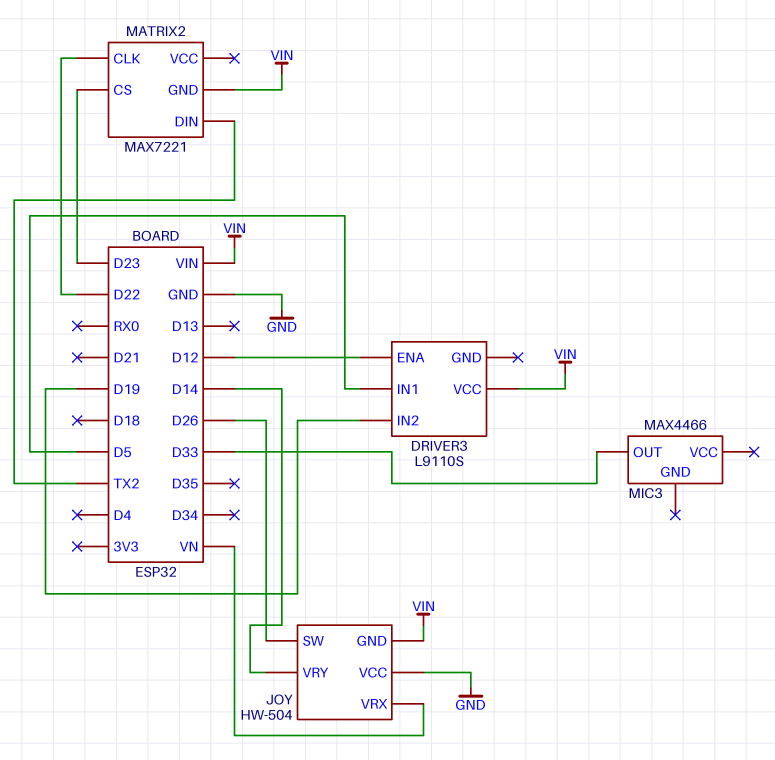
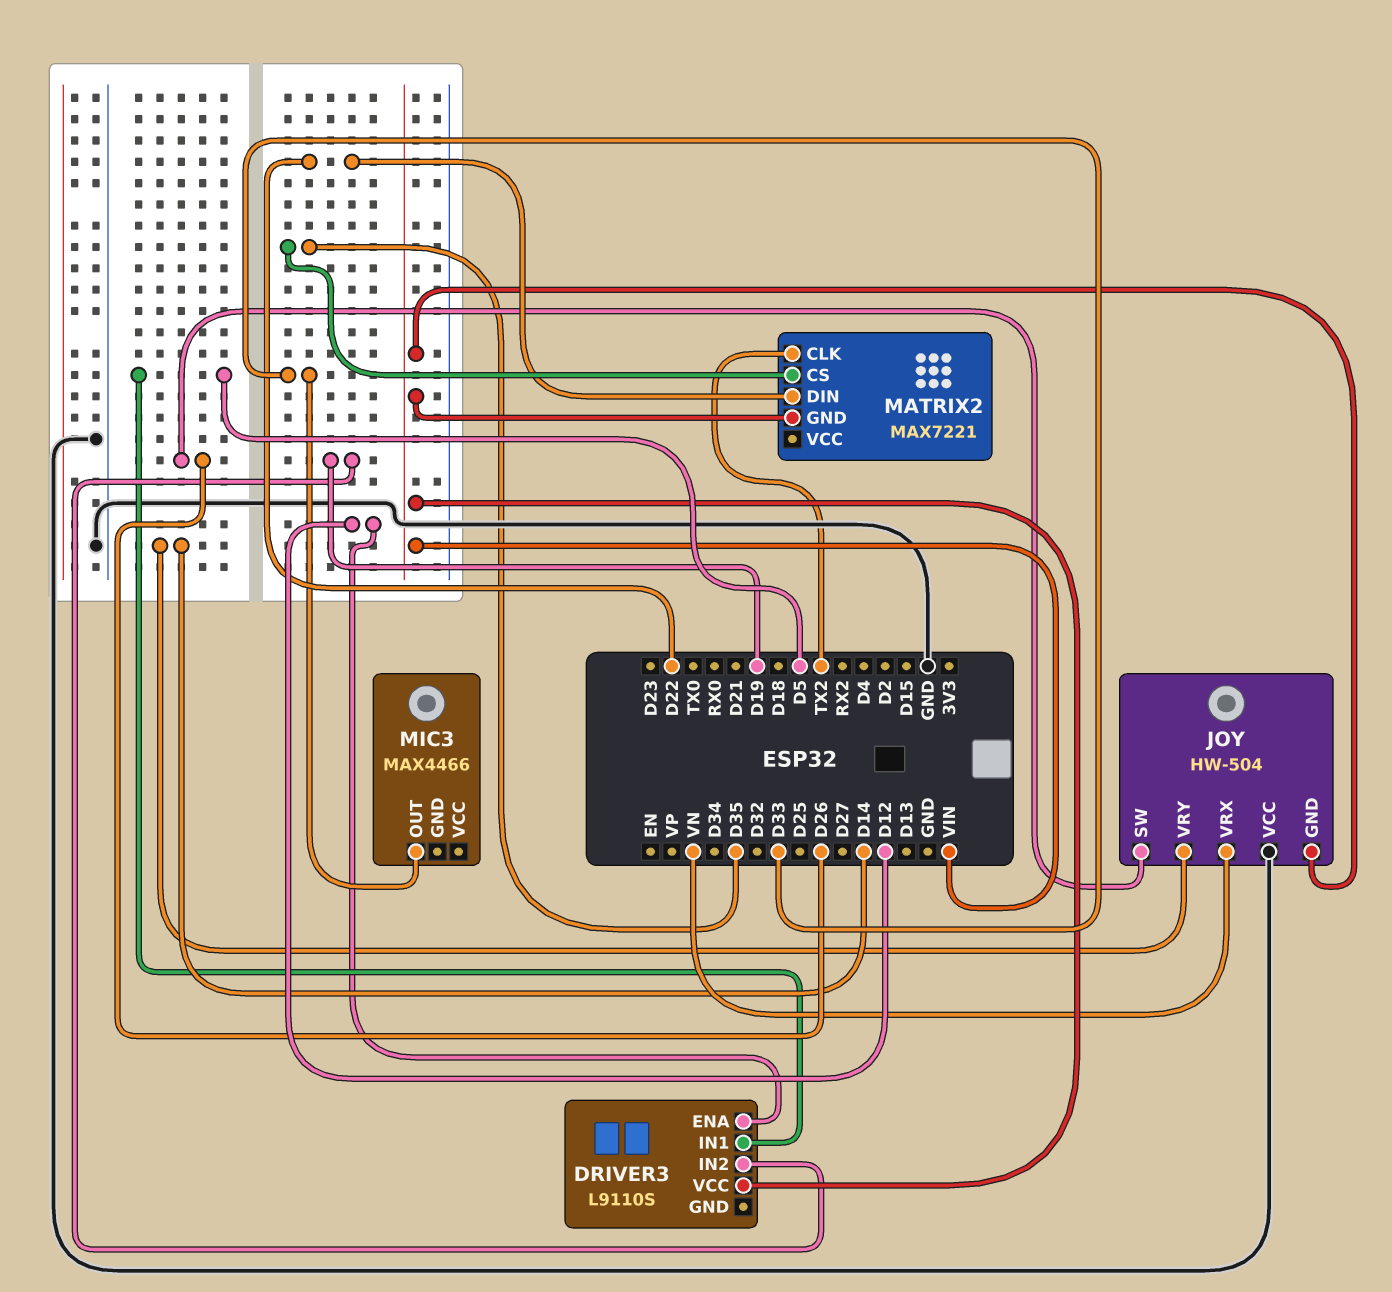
MATRIX2 pin CLK: D22 -> TX2
MATRIX2 pin CS: D23 -> D35
MATRIX2 pin DIN: TX2 -> D22

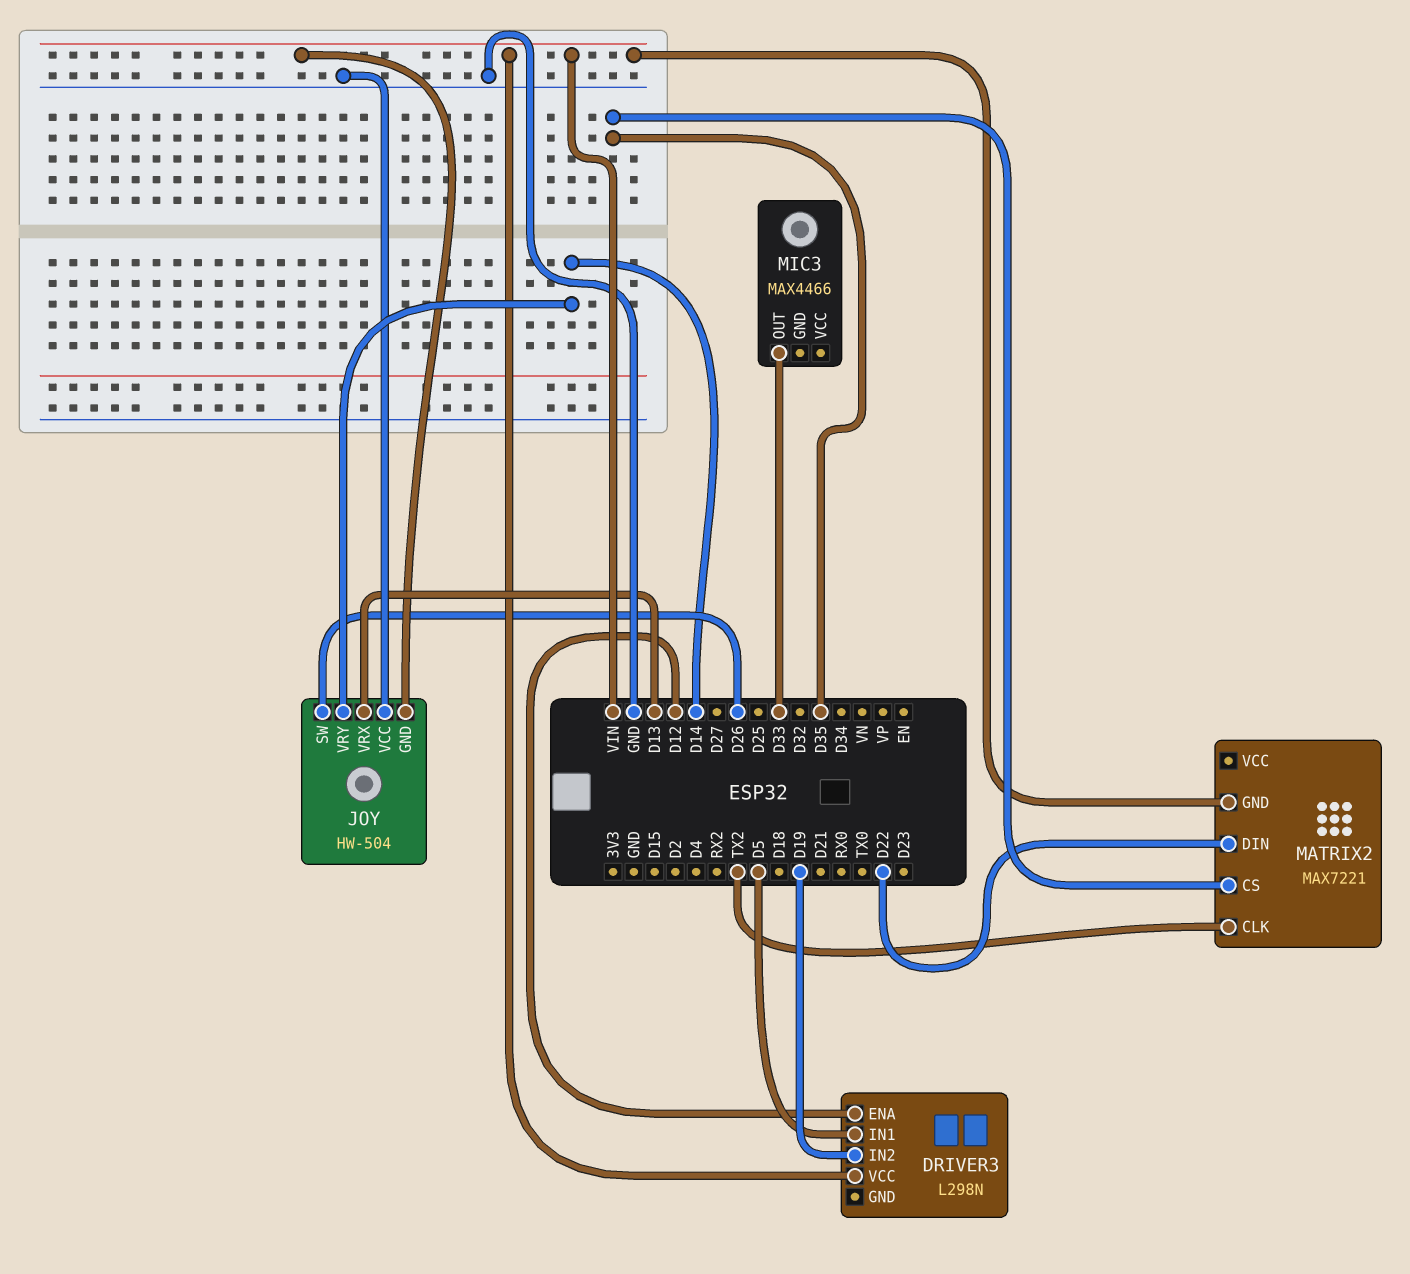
DRIVER3: L9110S -> L298N
JOY pin VRX: VN -> D13

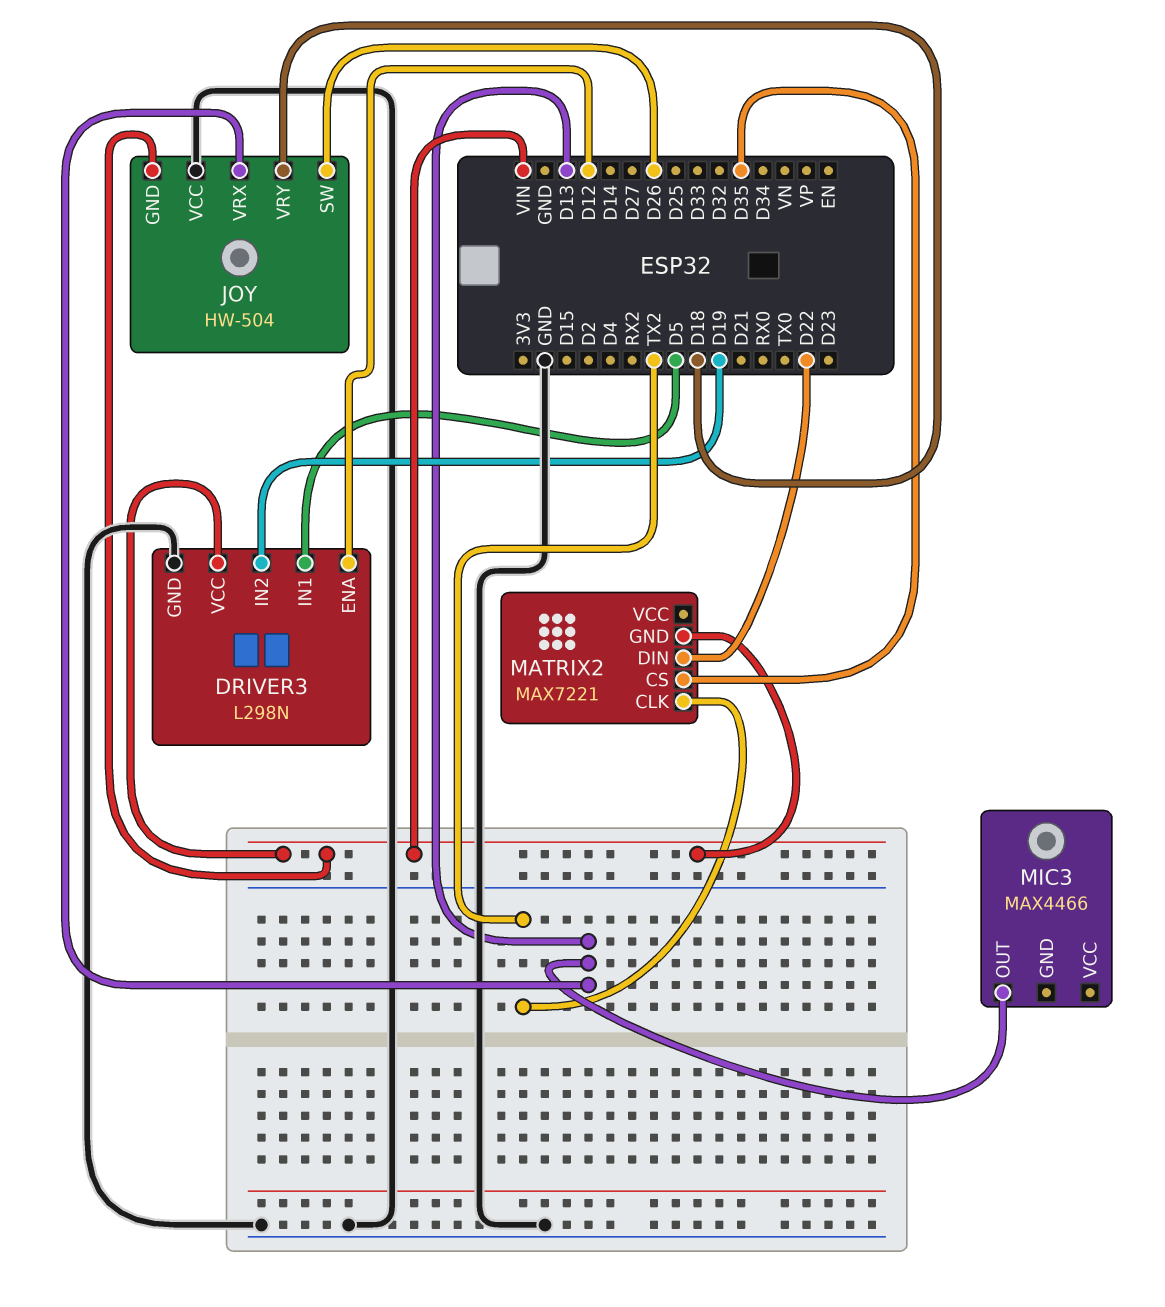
DRIVER3 pin GND: none -> GND
JOY pin VRY: D14 -> D18
MIC3 pin OUT: D33 -> D13

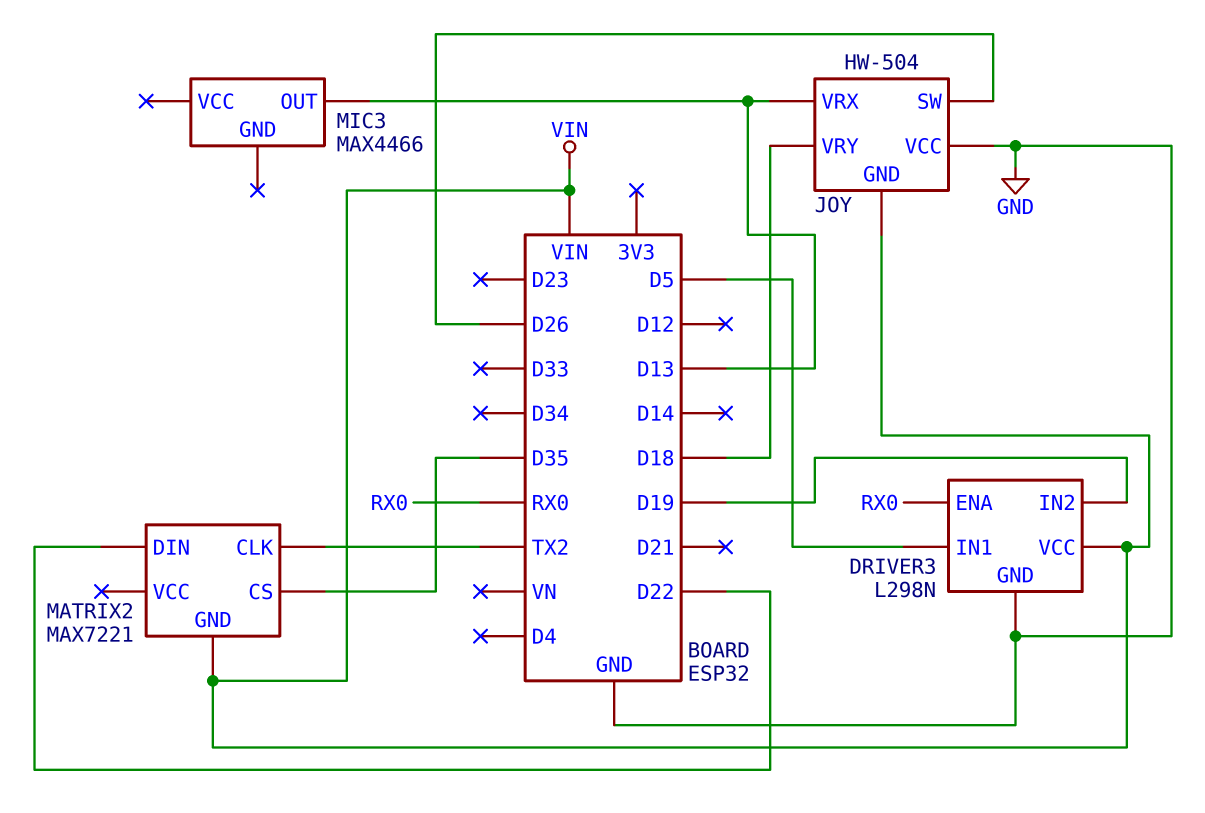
DRIVER3 pin ENA: D12 -> RX0

